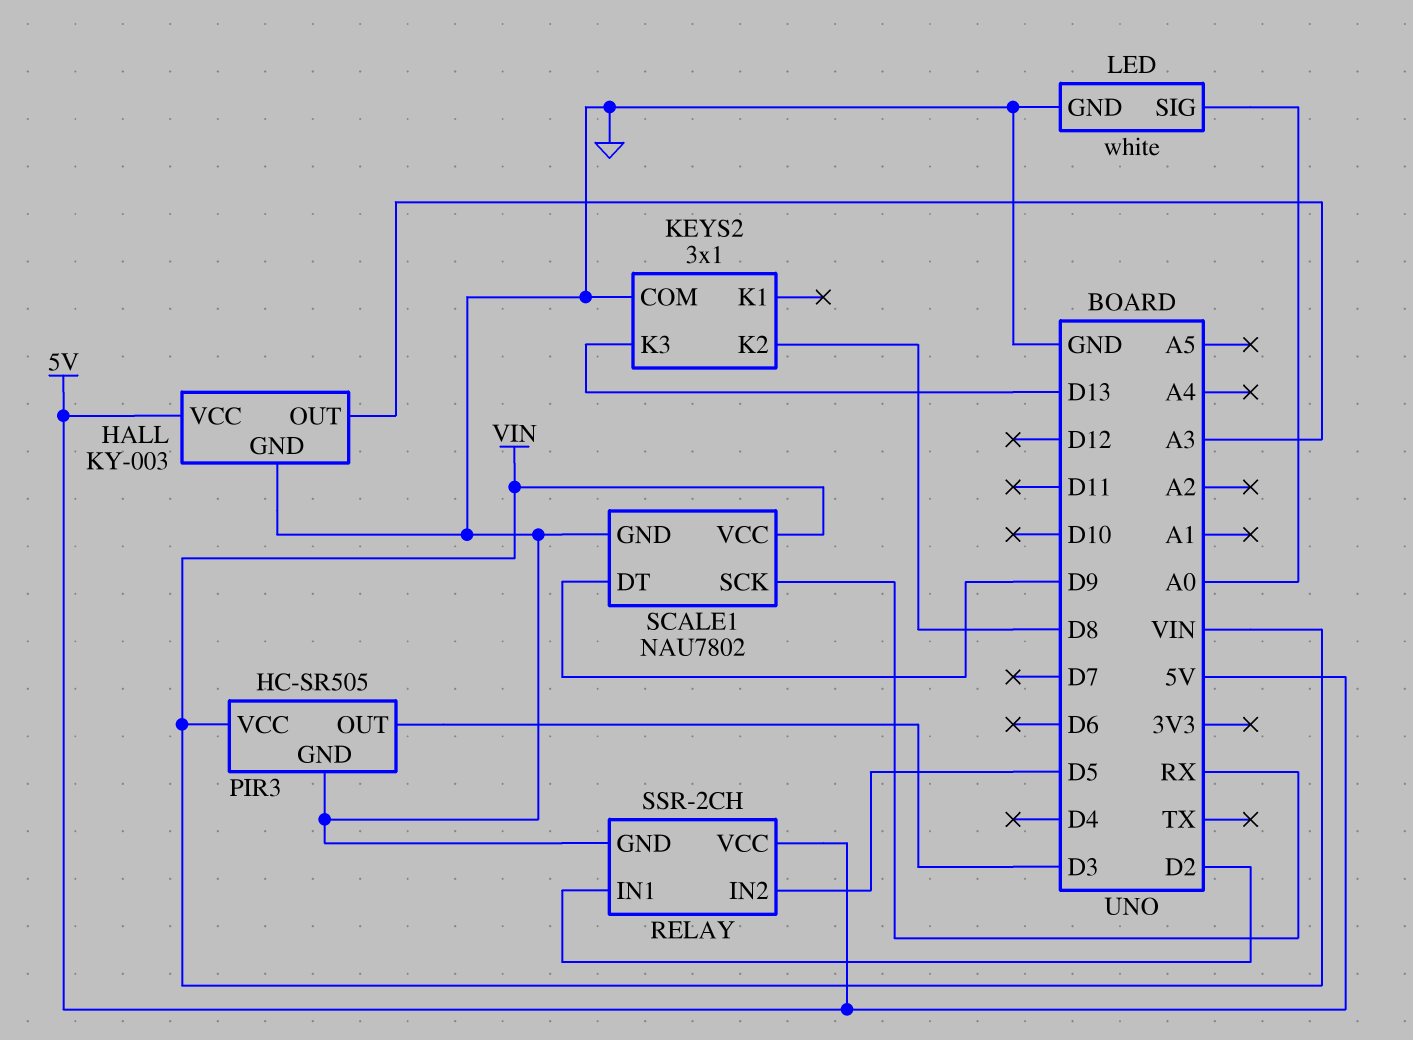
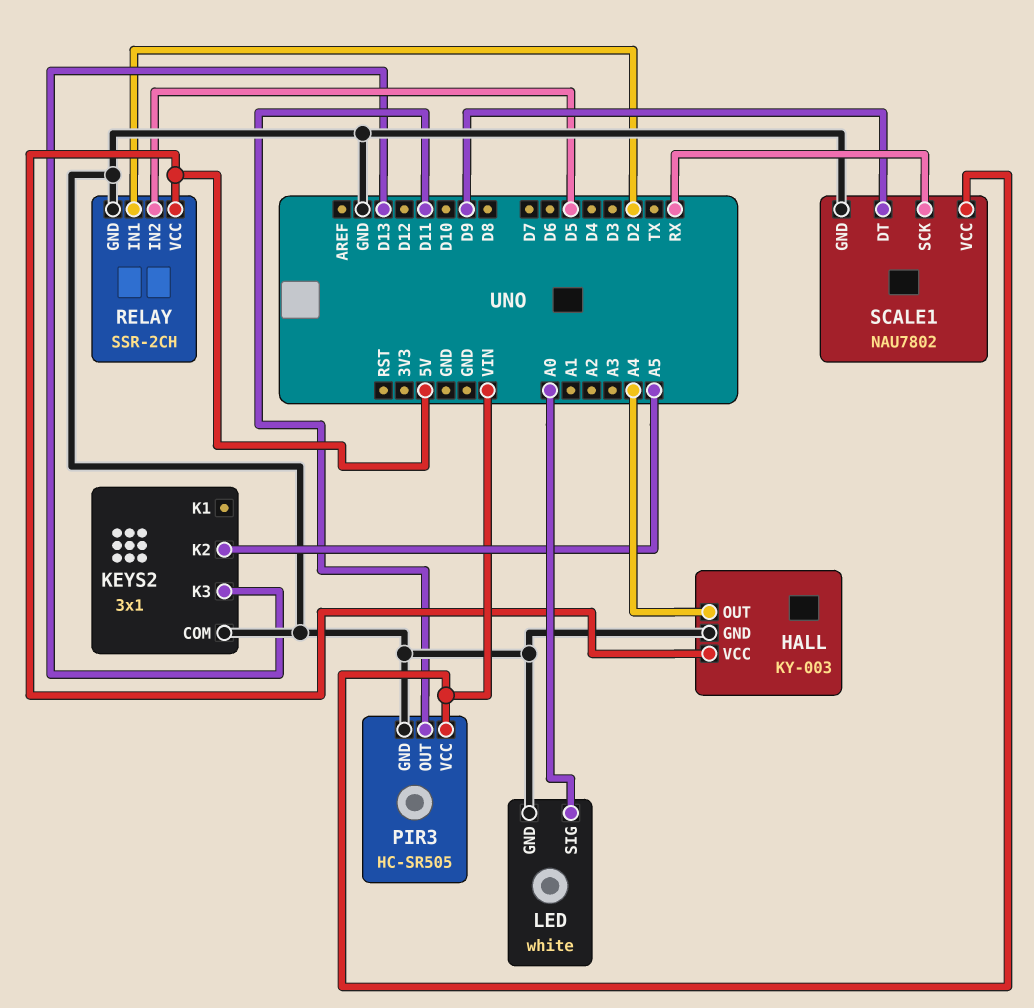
HALL pin OUT: A3 -> A4
KEYS2 pin K2: D8 -> A5
PIR3 pin OUT: D3 -> D11

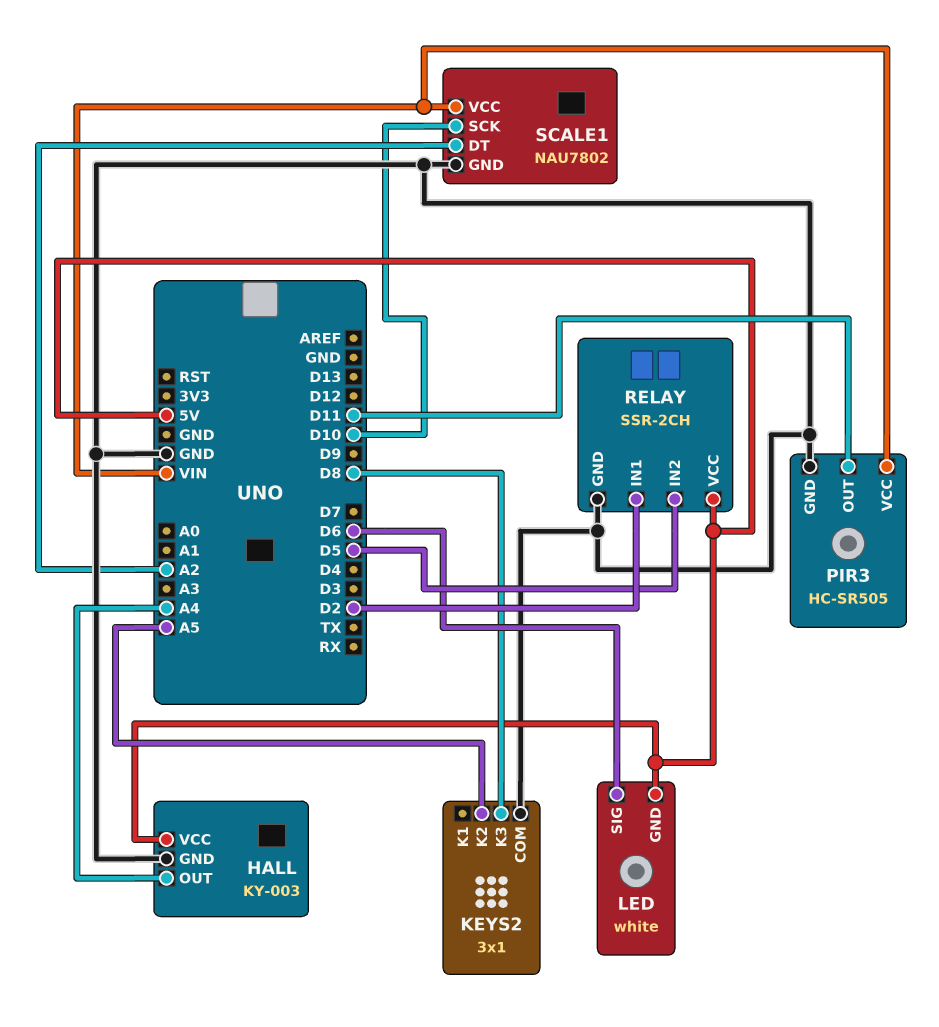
KEYS2 pin K3: D13 -> D8
LED pin GND: GND -> 5V
LED pin SIG: A0 -> D6
SCALE1 pin DT: D9 -> A2
SCALE1 pin SCK: RX -> D10

